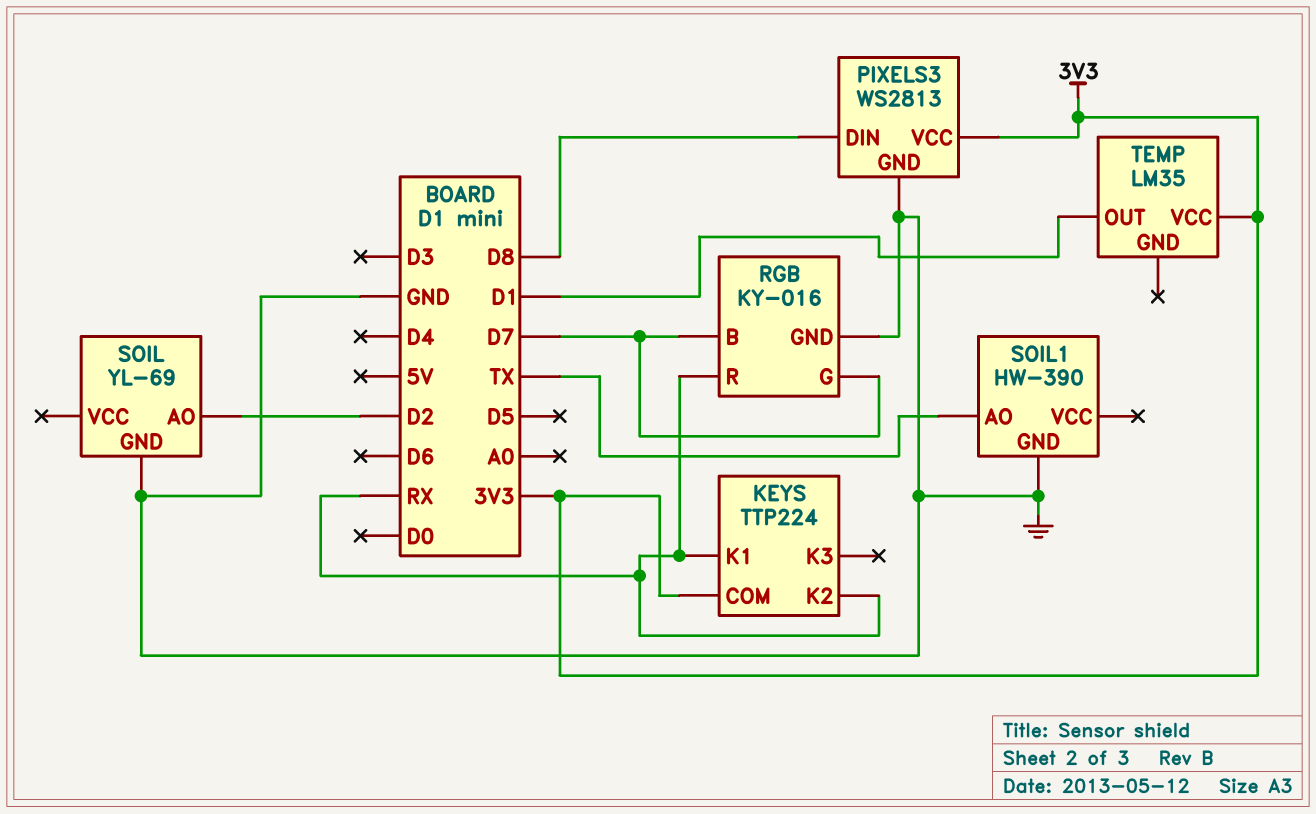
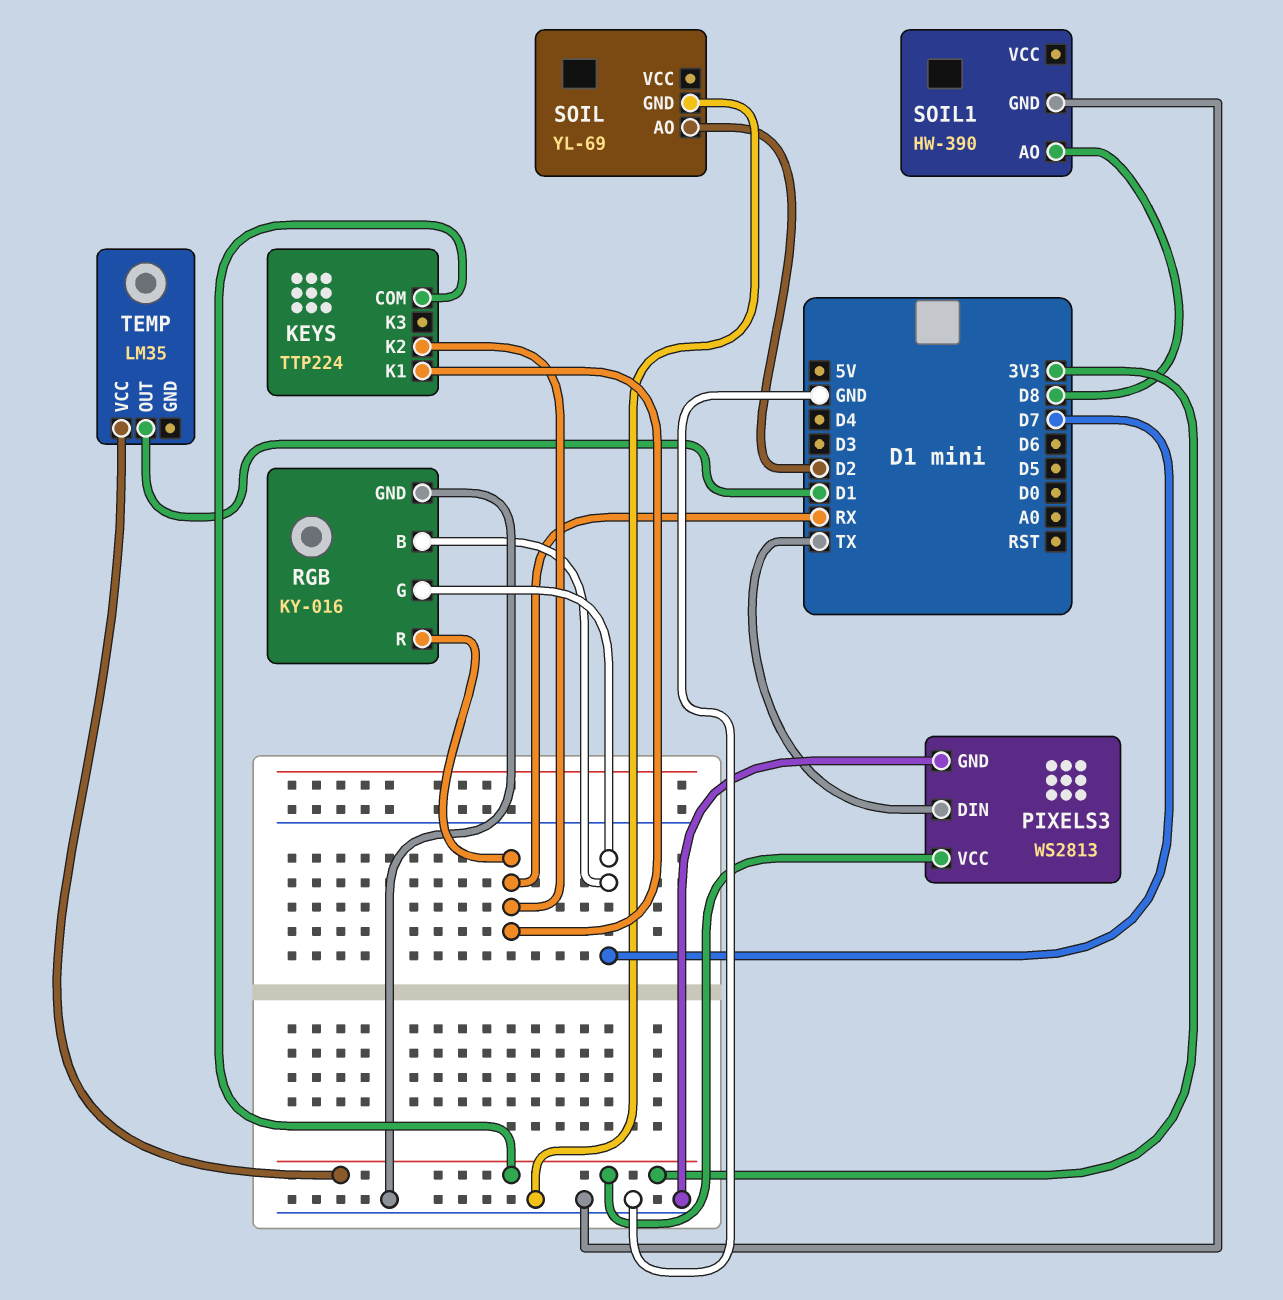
PIXELS3 pin DIN: D8 -> TX
SOIL1 pin AO: TX -> D8

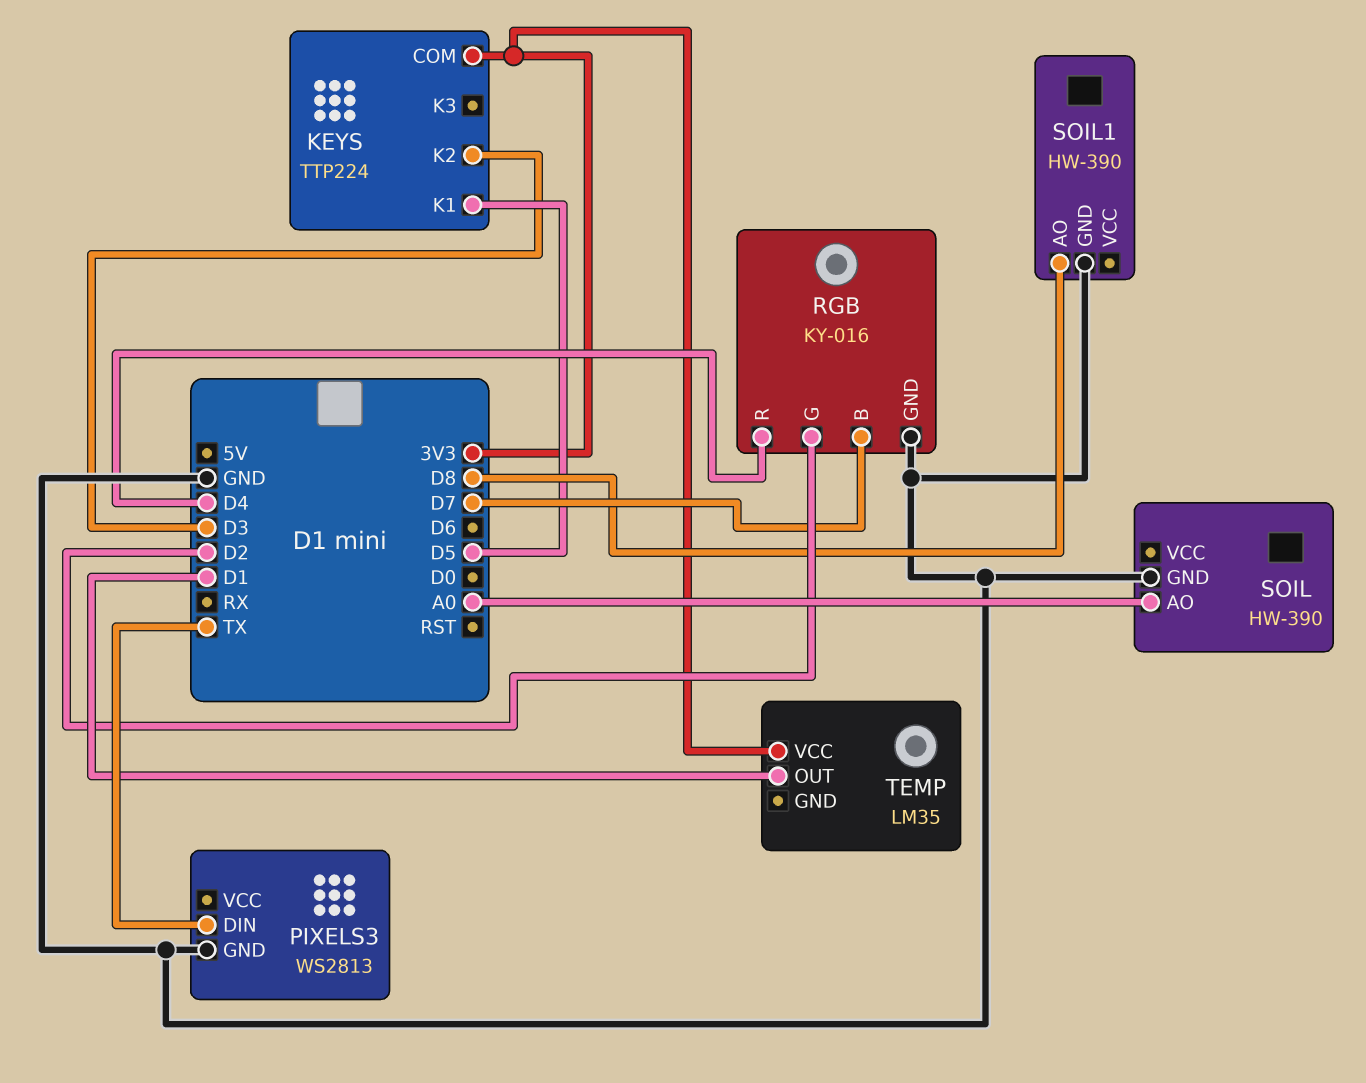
KEYS pin K1: RX -> D5
KEYS pin K2: RX -> D3
PIXELS3 pin VCC: 3V3 -> none
RGB pin G: D7 -> D2
RGB pin R: RX -> D4
SOIL: YL-69 -> HW-390
SOIL pin AO: D2 -> A0

